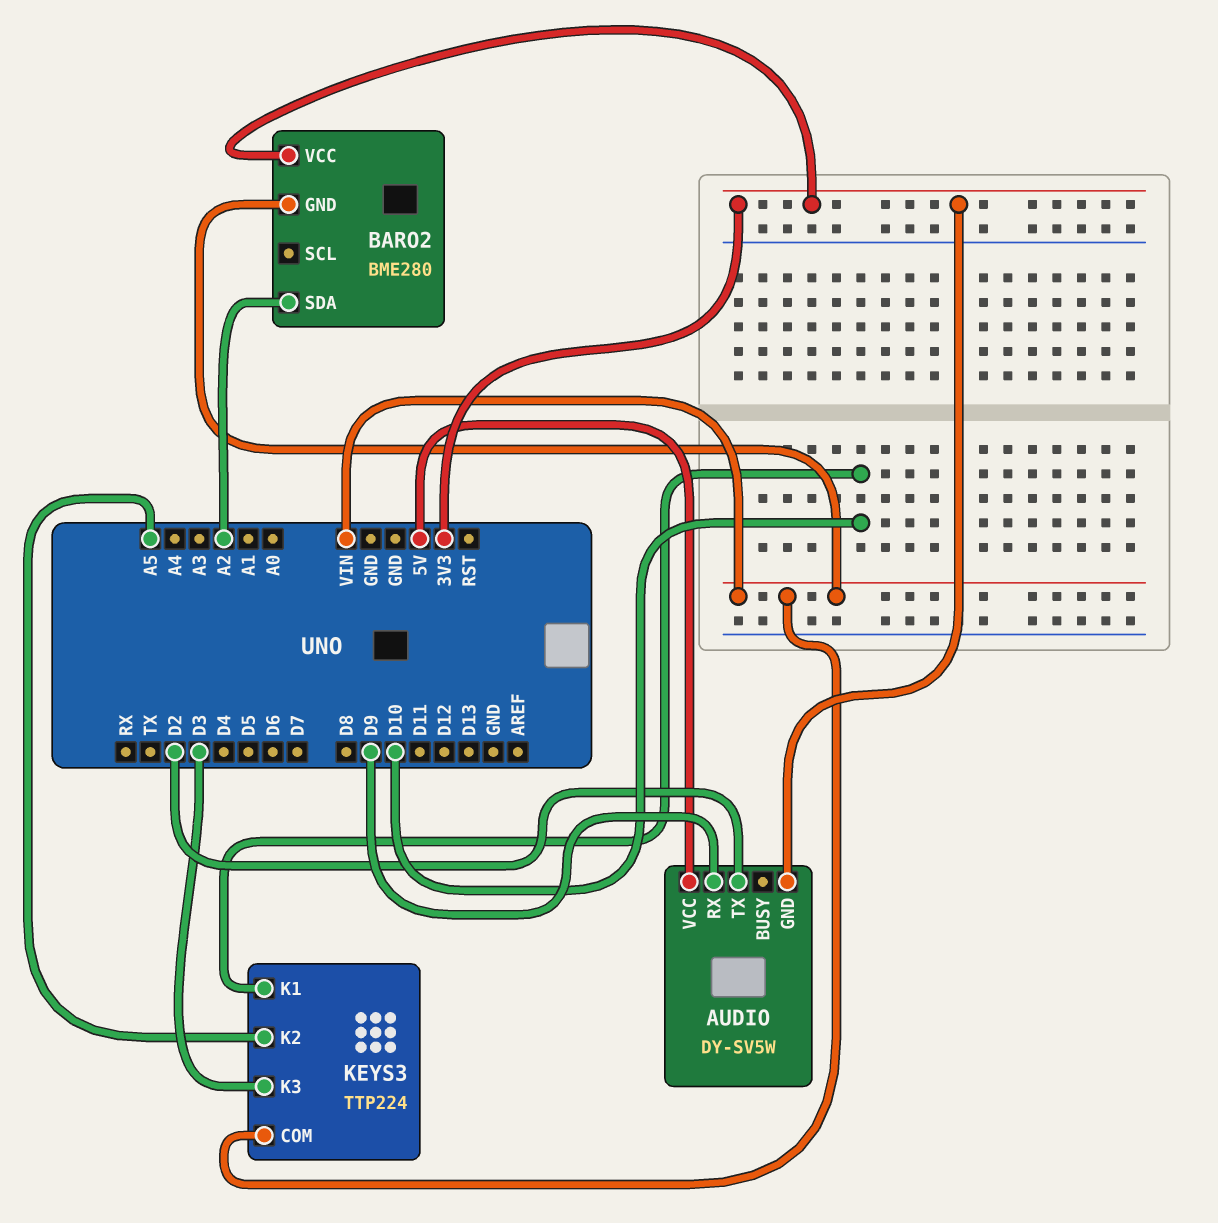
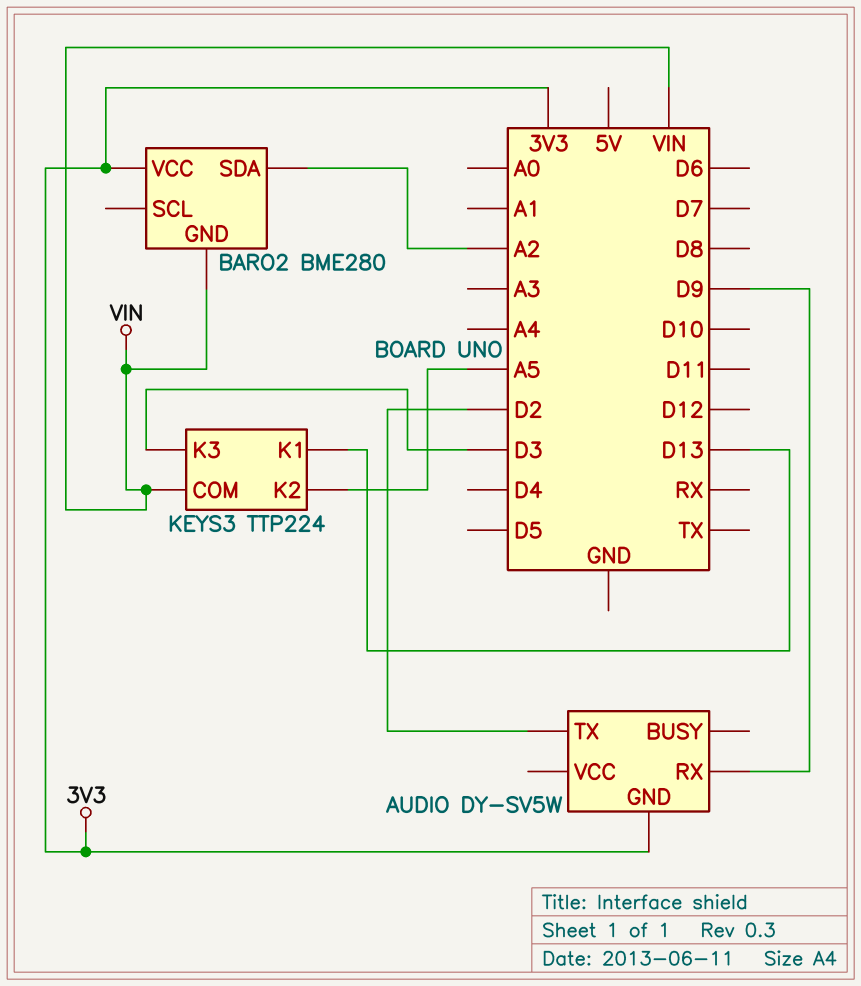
AUDIO pin VCC: 5V -> none
KEYS3 pin K1: D10 -> D13

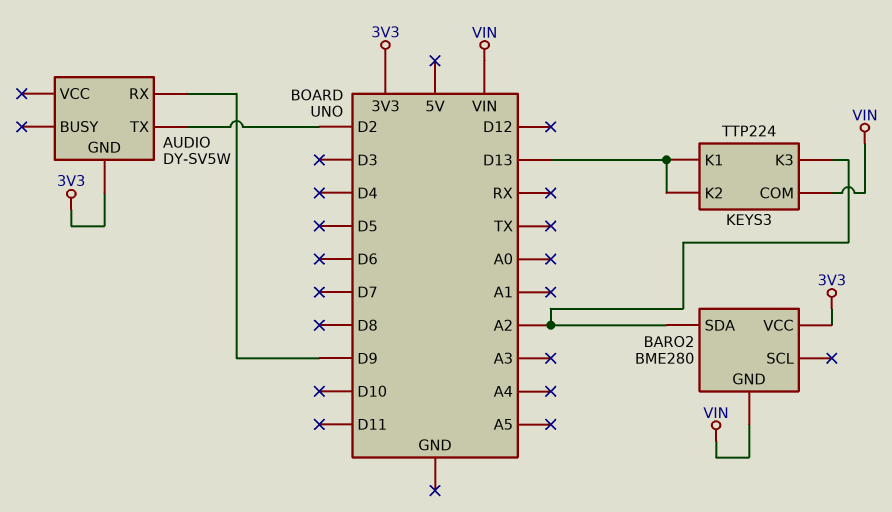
KEYS3 pin K2: A5 -> D13
KEYS3 pin K3: D3 -> A2

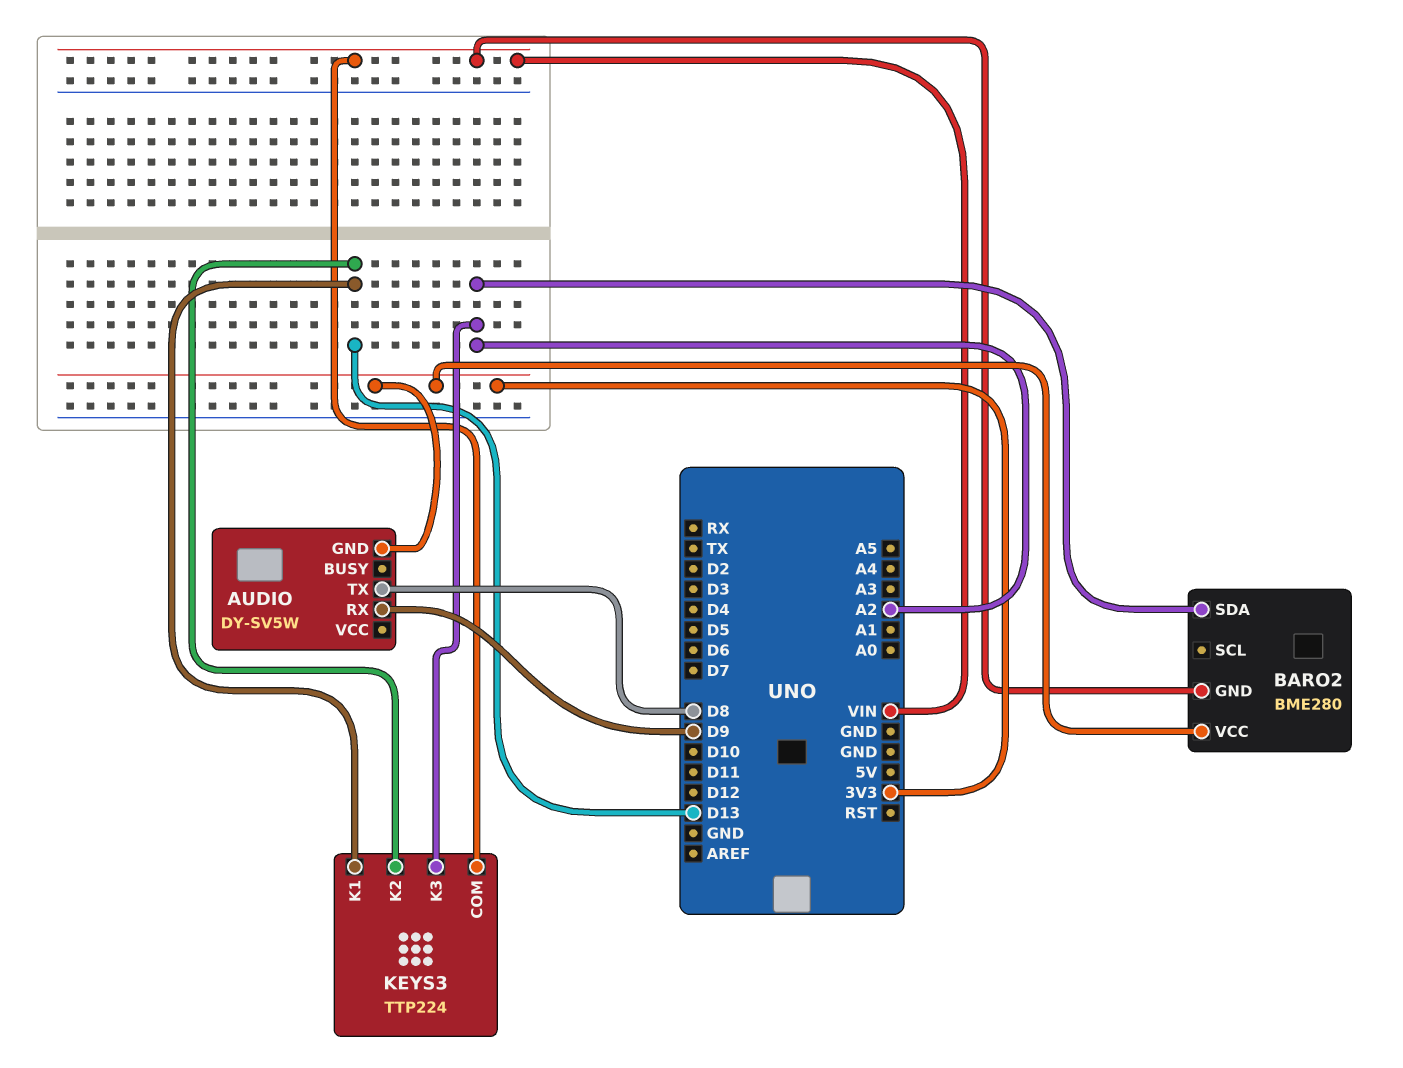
AUDIO pin TX: D2 -> D8

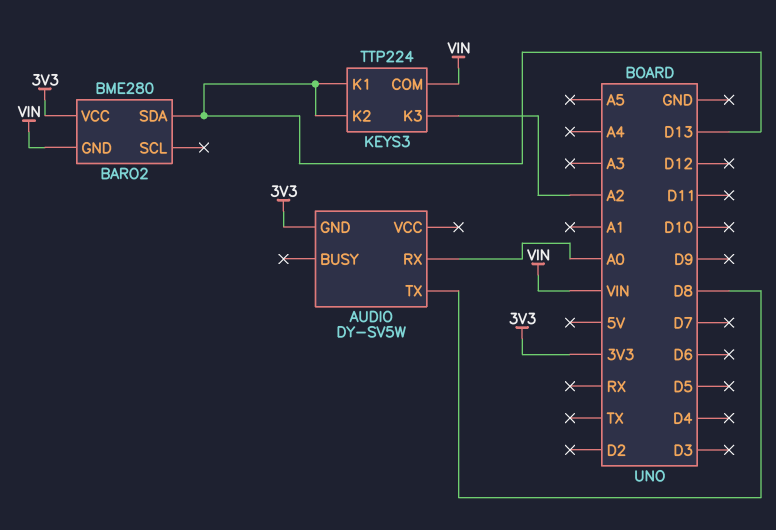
AUDIO pin RX: D9 -> A0
BARO2 pin SDA: A2 -> D13

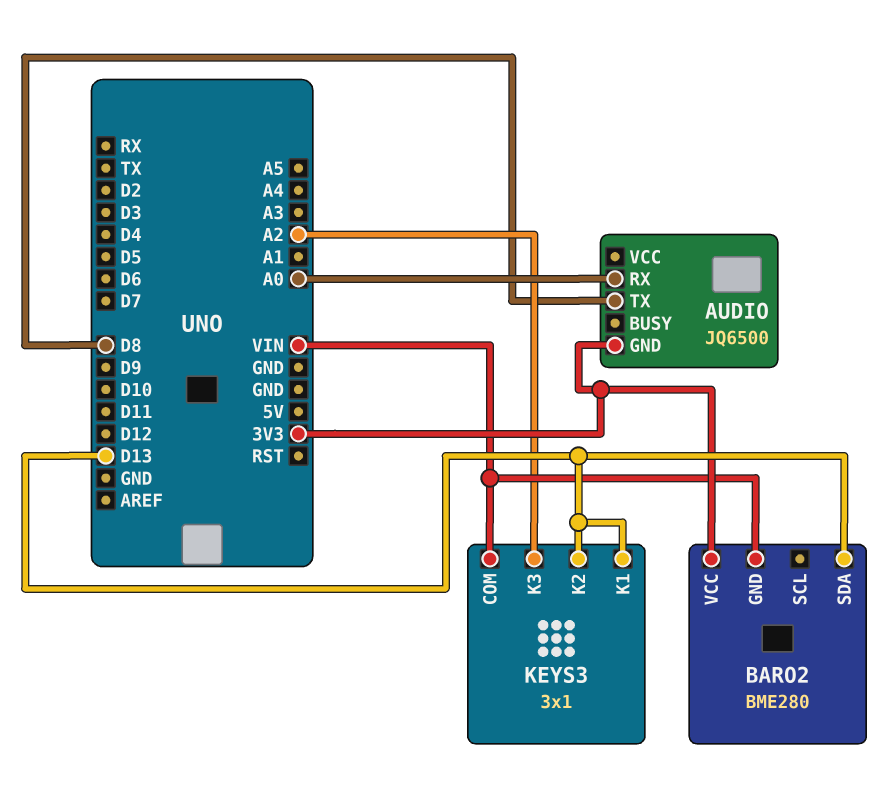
AUDIO: DY-SV5W -> JQ6500
KEYS3: TTP224 -> 3x1

